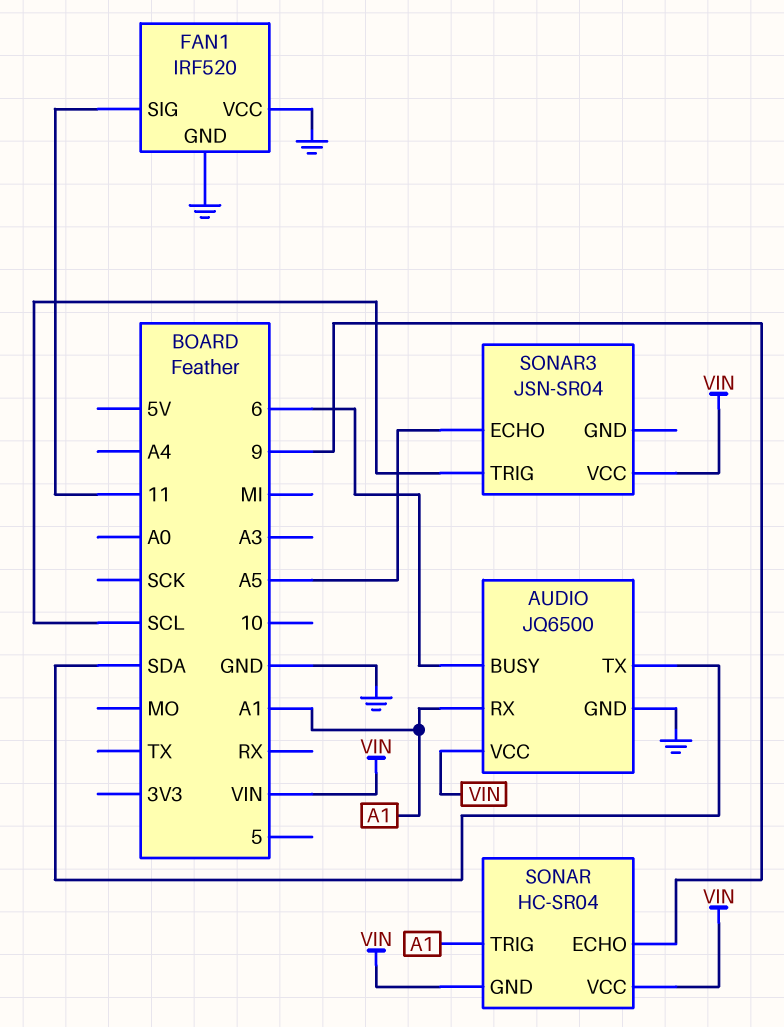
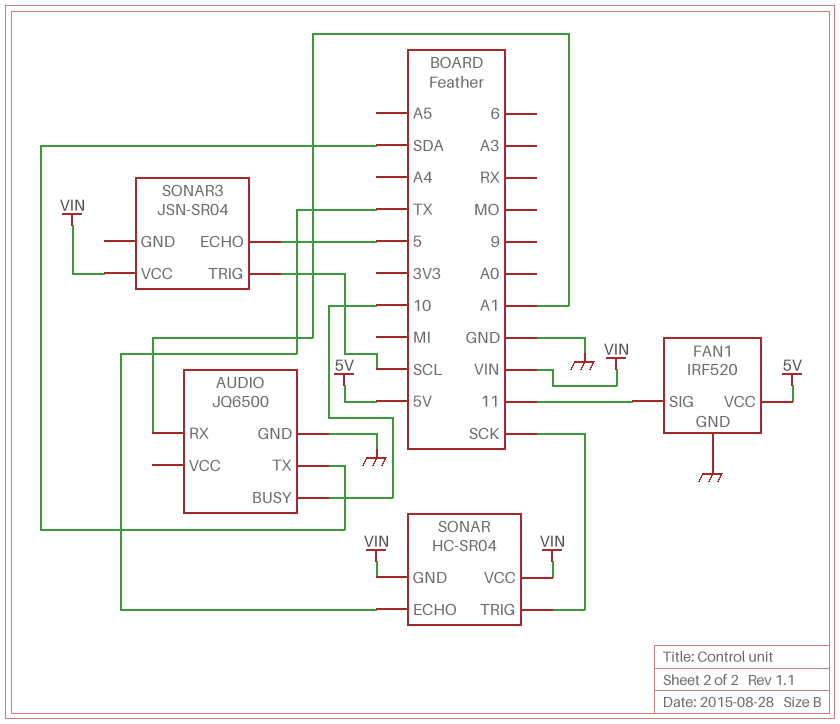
AUDIO pin BUSY: 6 -> 10
AUDIO pin VCC: VIN -> none
FAN1 pin VCC: GND -> 5V
SONAR pin ECHO: 9 -> TX
SONAR pin TRIG: A1 -> SCK
SONAR3 pin ECHO: A5 -> 5

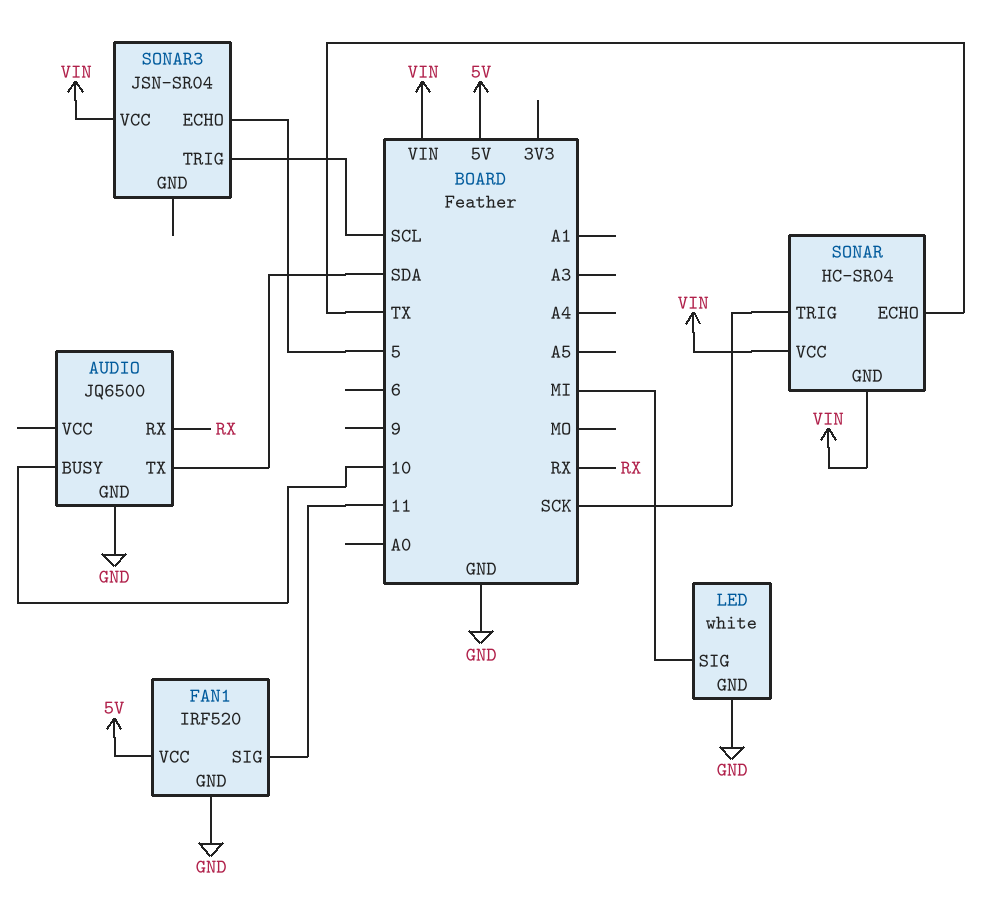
AUDIO pin RX: A1 -> RX
LED: none -> white
LED pin GND: none -> GND
LED pin SIG: none -> MI

